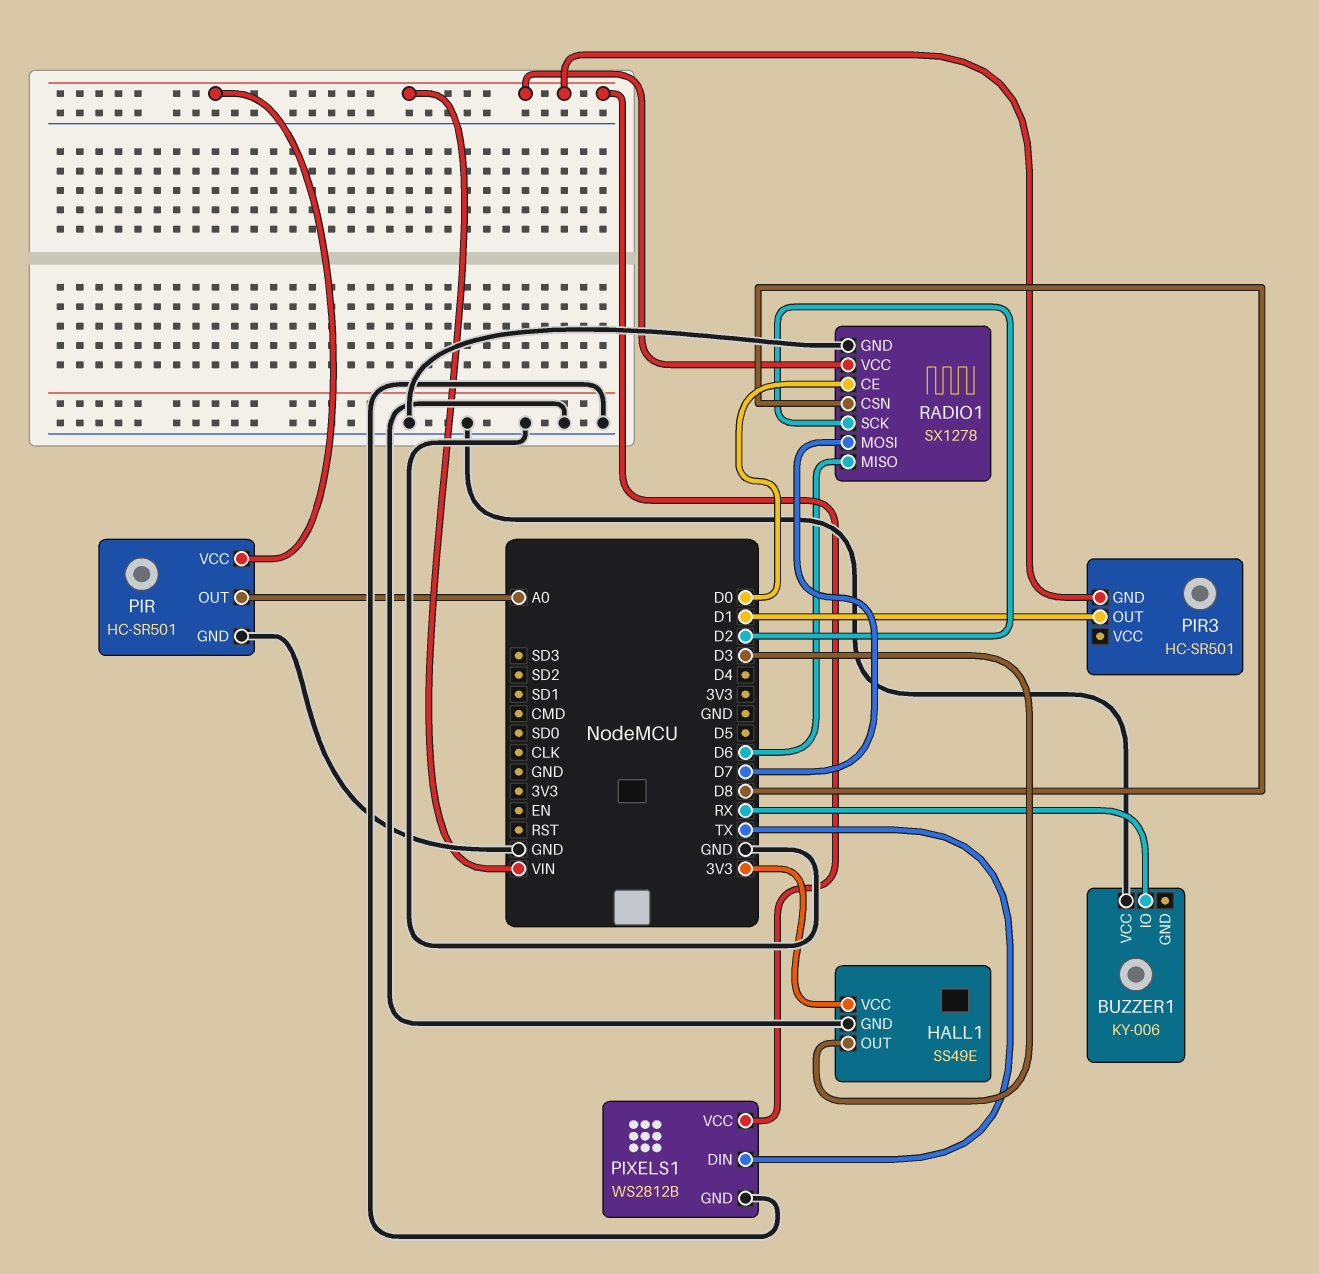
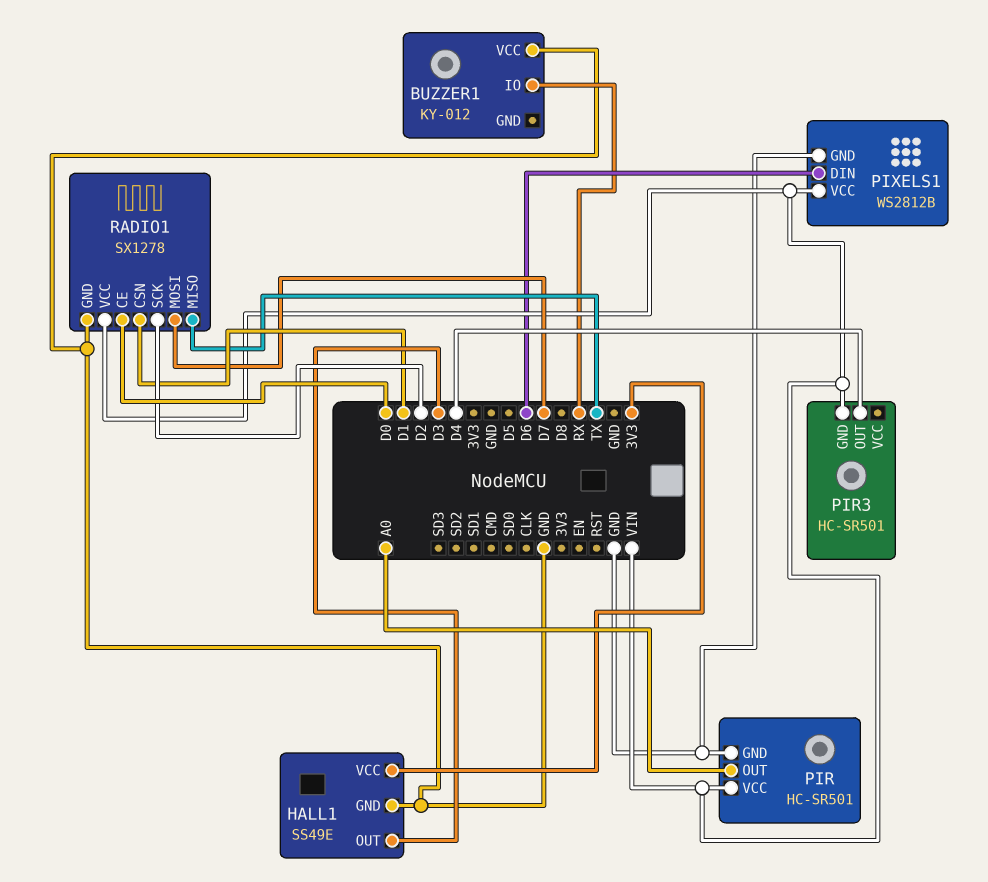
BUZZER1: KY-006 -> KY-012
PIR3 pin OUT: D1 -> D4
PIXELS1 pin DIN: TX -> D6
RADIO1 pin CSN: D8 -> D1
RADIO1 pin MISO: D6 -> TX

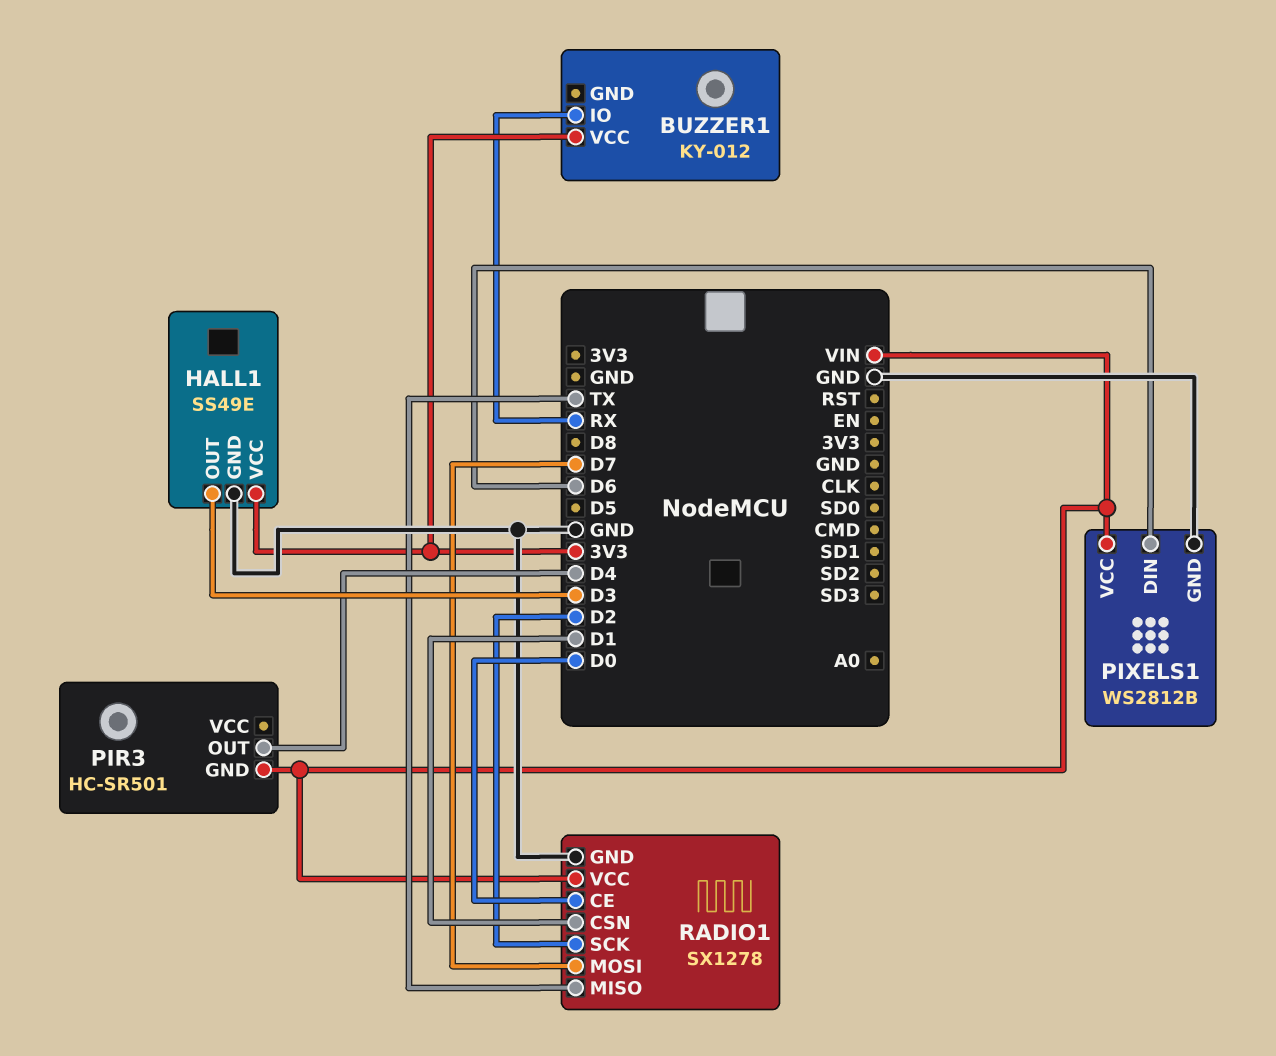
BUZZER1 pin VCC: GND -> 3V3
PIR: HC-SR501 -> none
PIR pin GND: GND -> none
PIR pin OUT: A0 -> none
PIR pin VCC: VIN -> none

